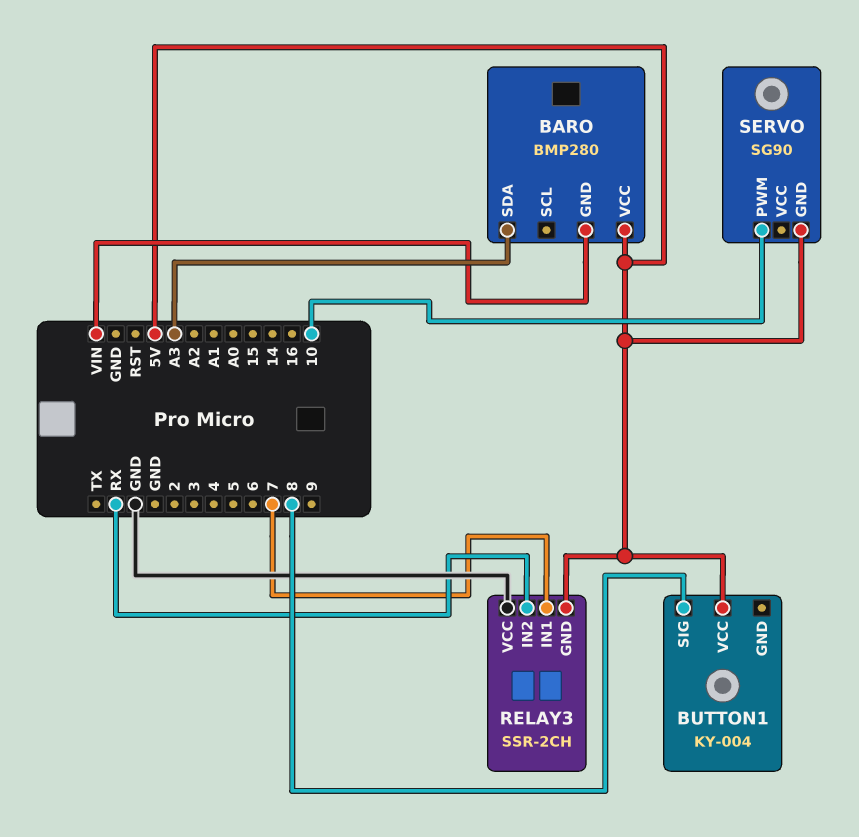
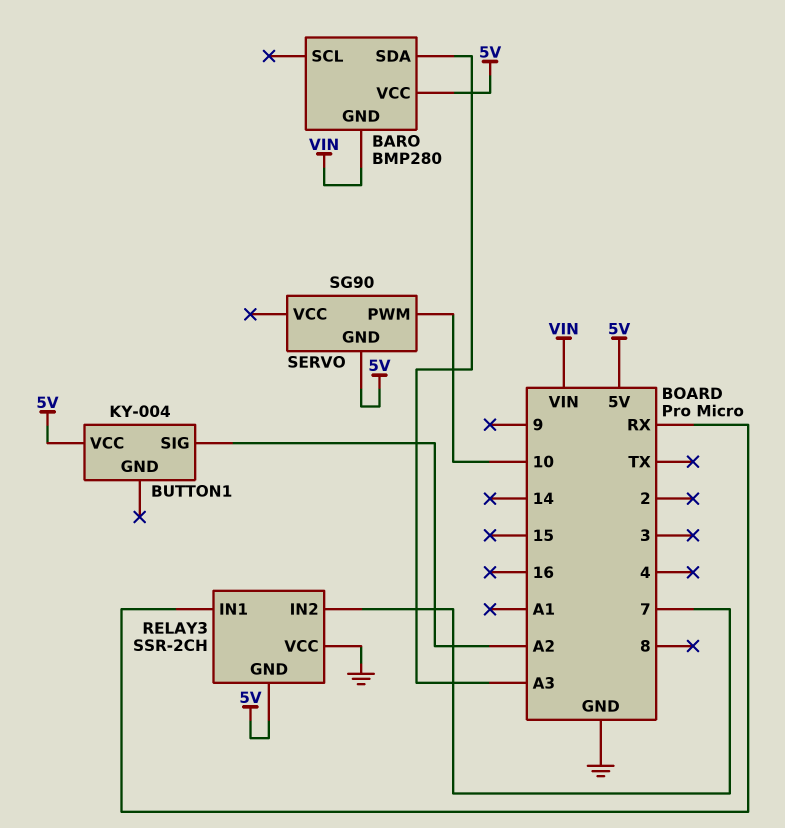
BUTTON1 pin SIG: 8 -> A2
RELAY3 pin IN1: 7 -> RX
RELAY3 pin IN2: RX -> 7

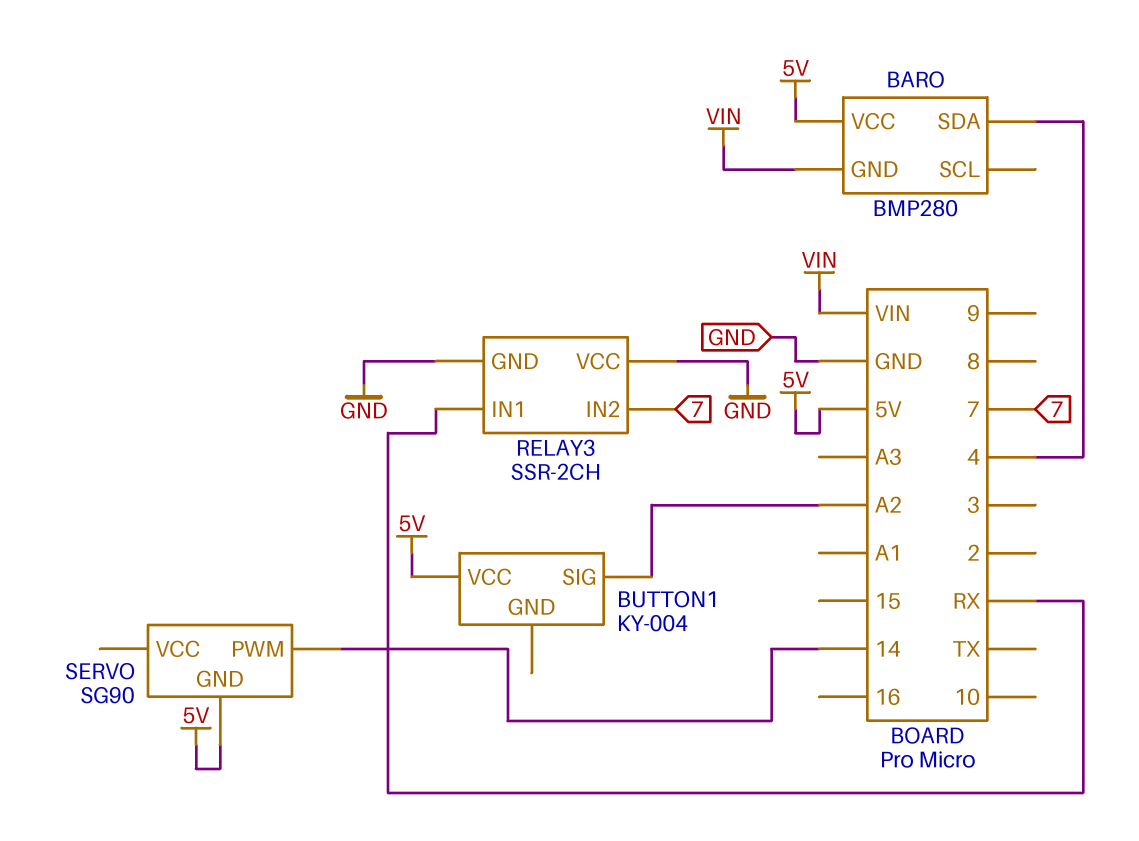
BARO pin SDA: A3 -> 4
RELAY3 pin GND: 5V -> GND
SERVO pin PWM: 10 -> 14

